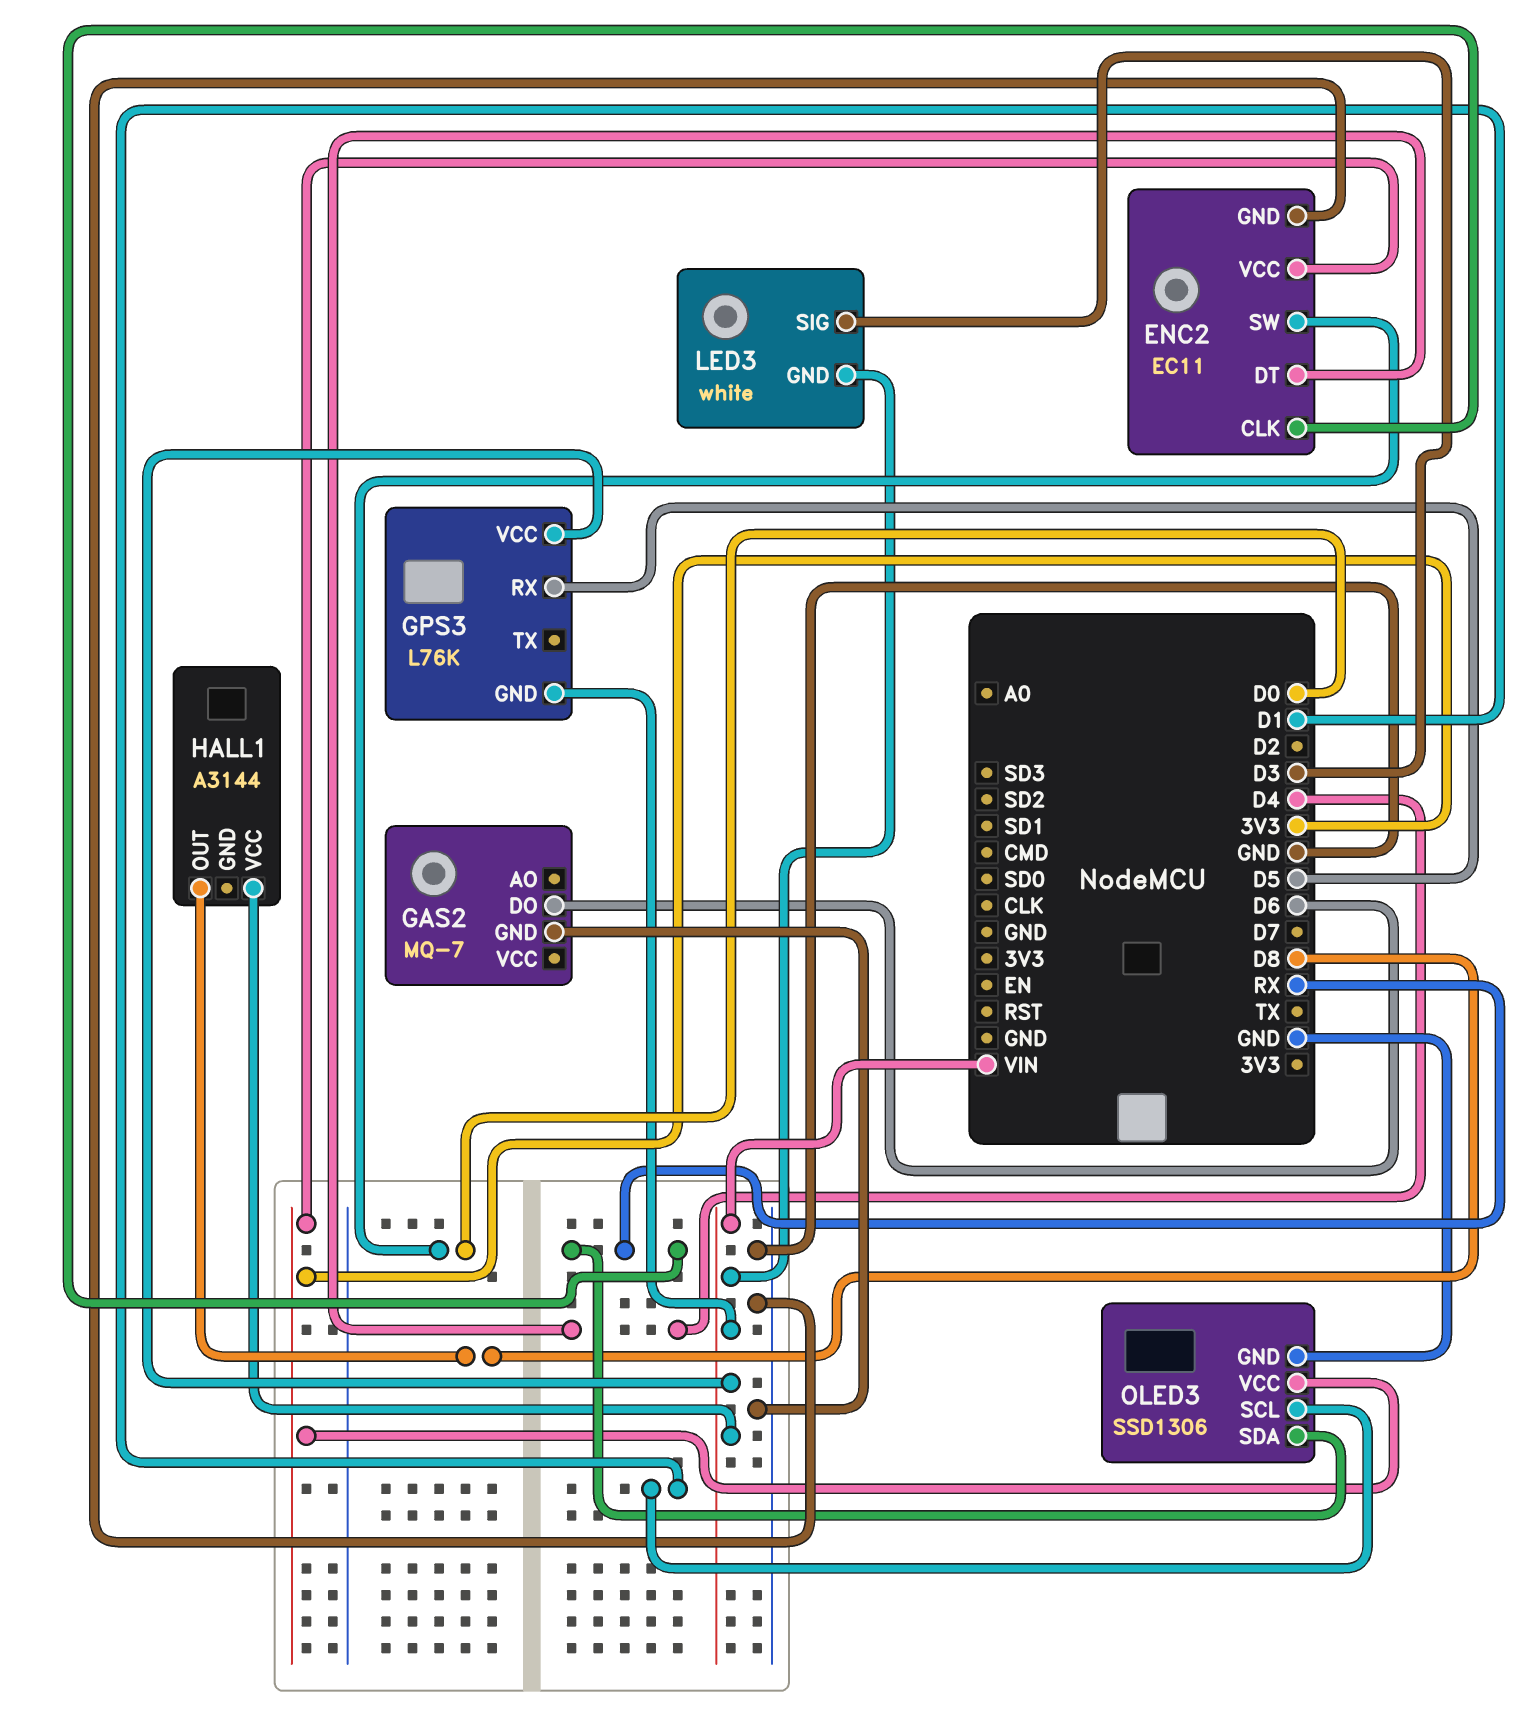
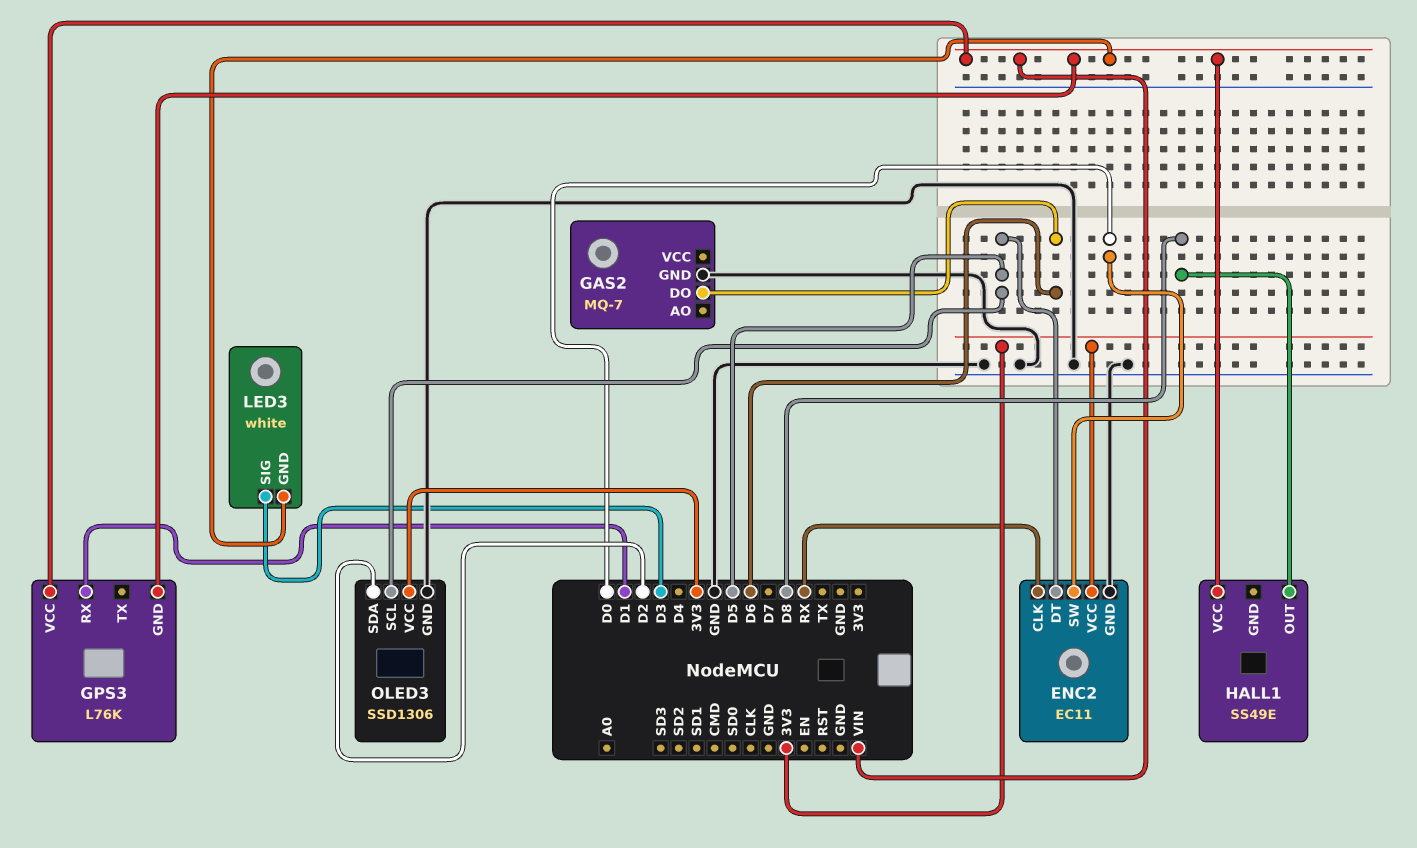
ENC2 pin DT: D4 -> D5
GPS3 pin RX: D5 -> D1
HALL1: A3144 -> SS49E
OLED3 pin SCL: D1 -> D5
OLED3 pin SDA: RX -> D2

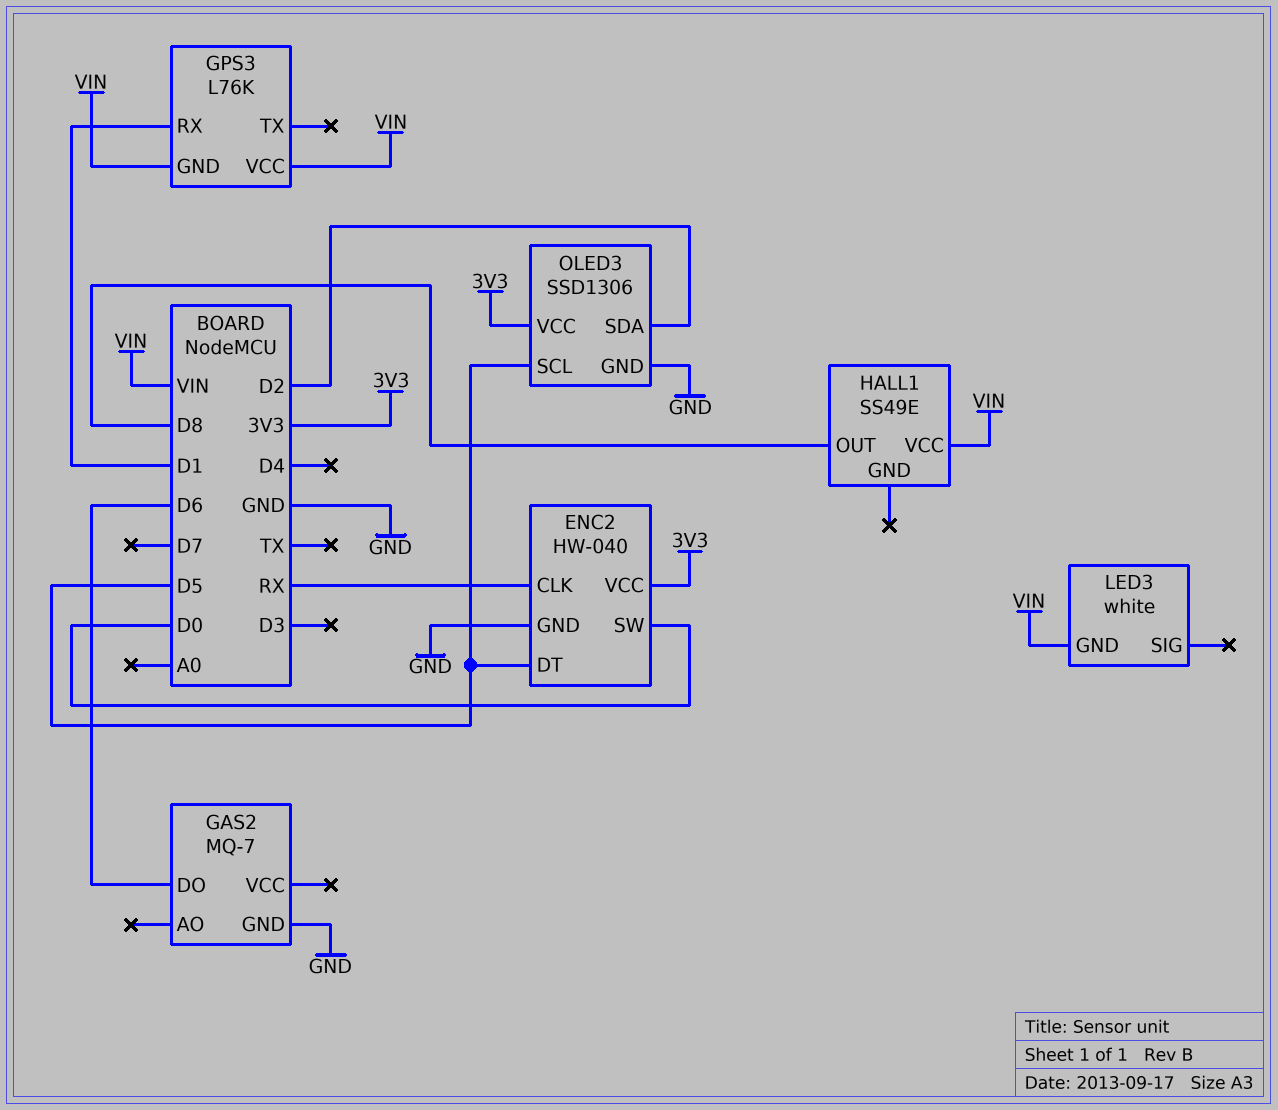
ENC2: EC11 -> HW-040
LED3 pin SIG: D3 -> none

